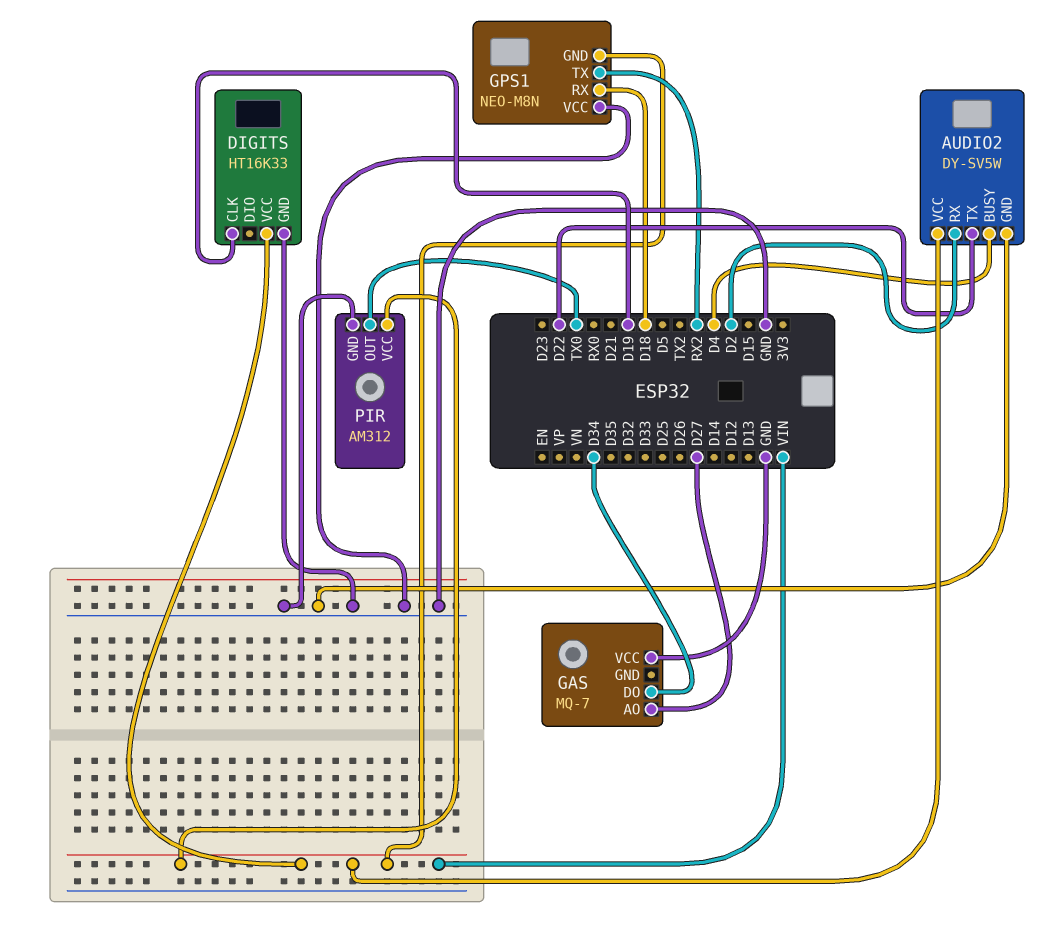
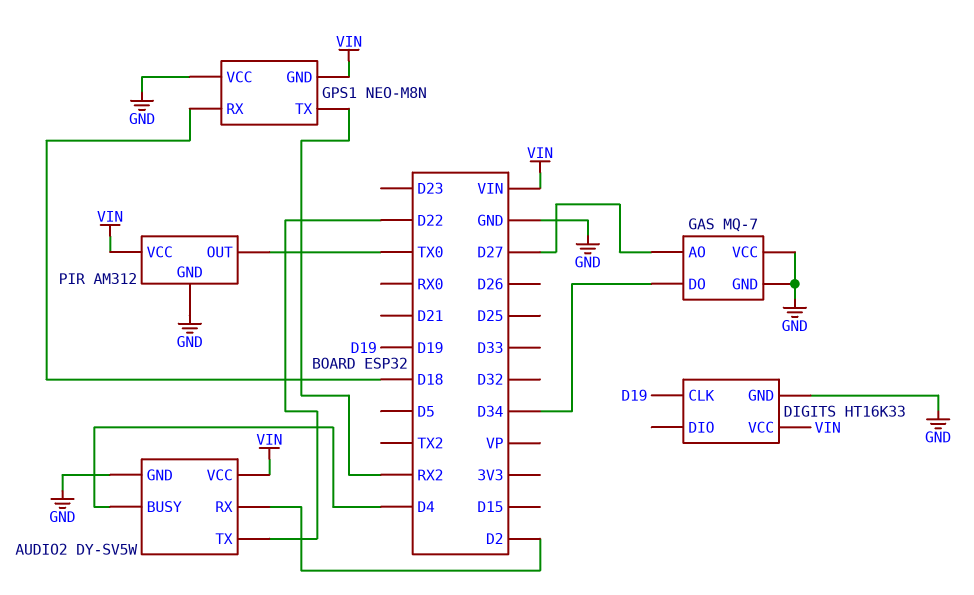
GAS pin GND: none -> GND

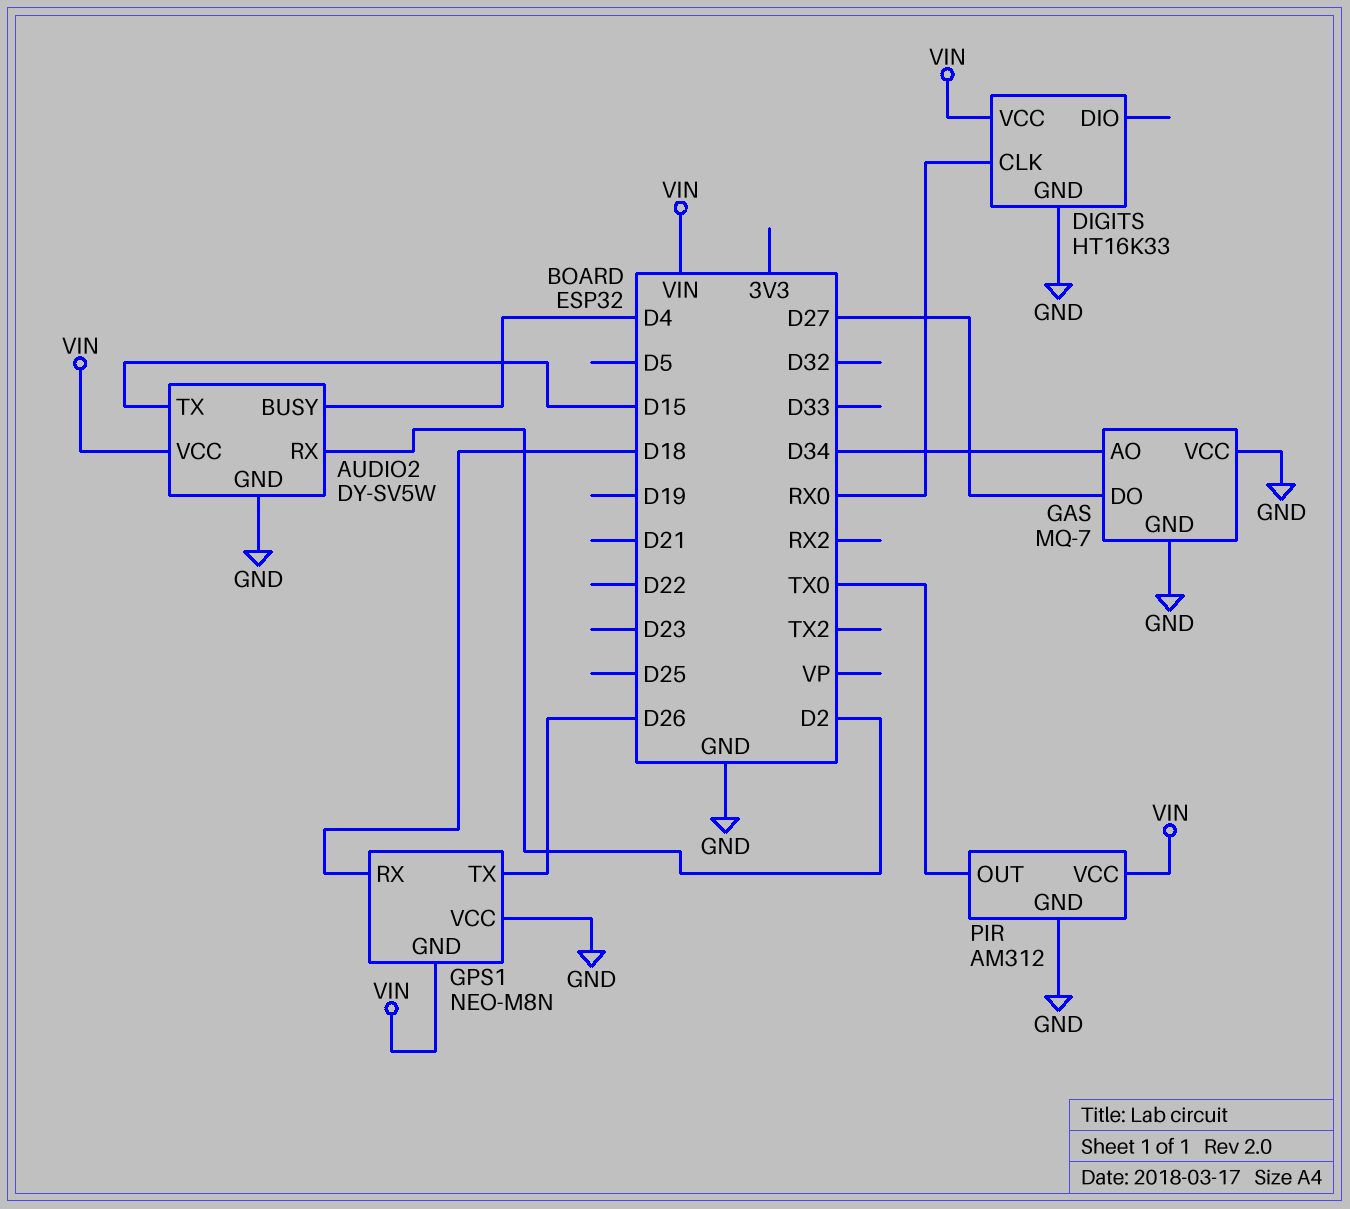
AUDIO2 pin TX: D22 -> D15
DIGITS pin CLK: D19 -> RX0
GAS pin AO: D27 -> D34
GAS pin DO: D34 -> D27
GPS1 pin TX: RX2 -> D26

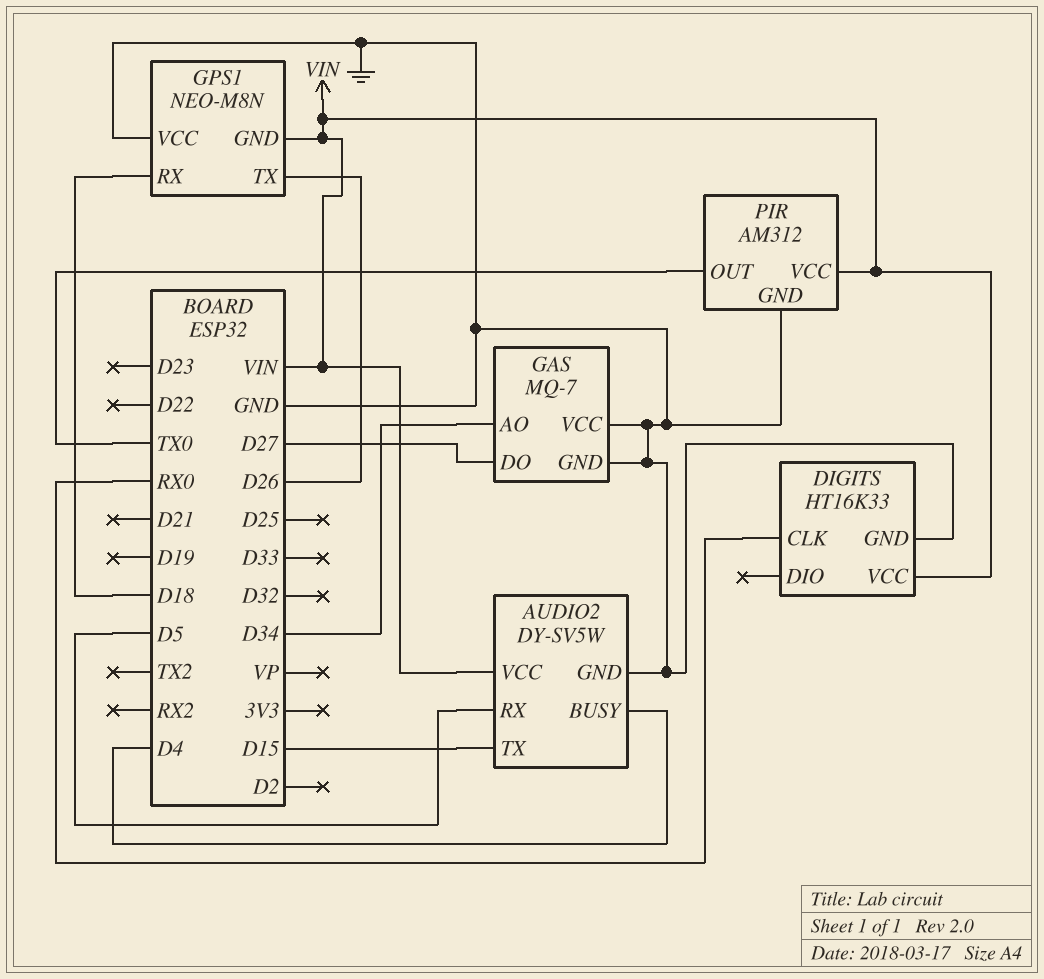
AUDIO2 pin RX: D2 -> D5

